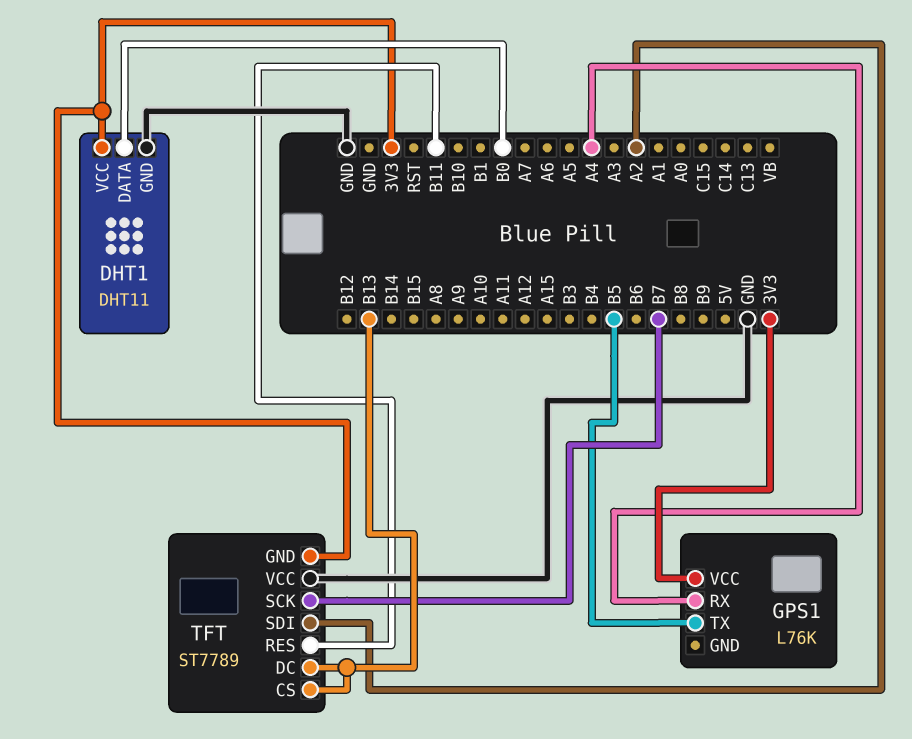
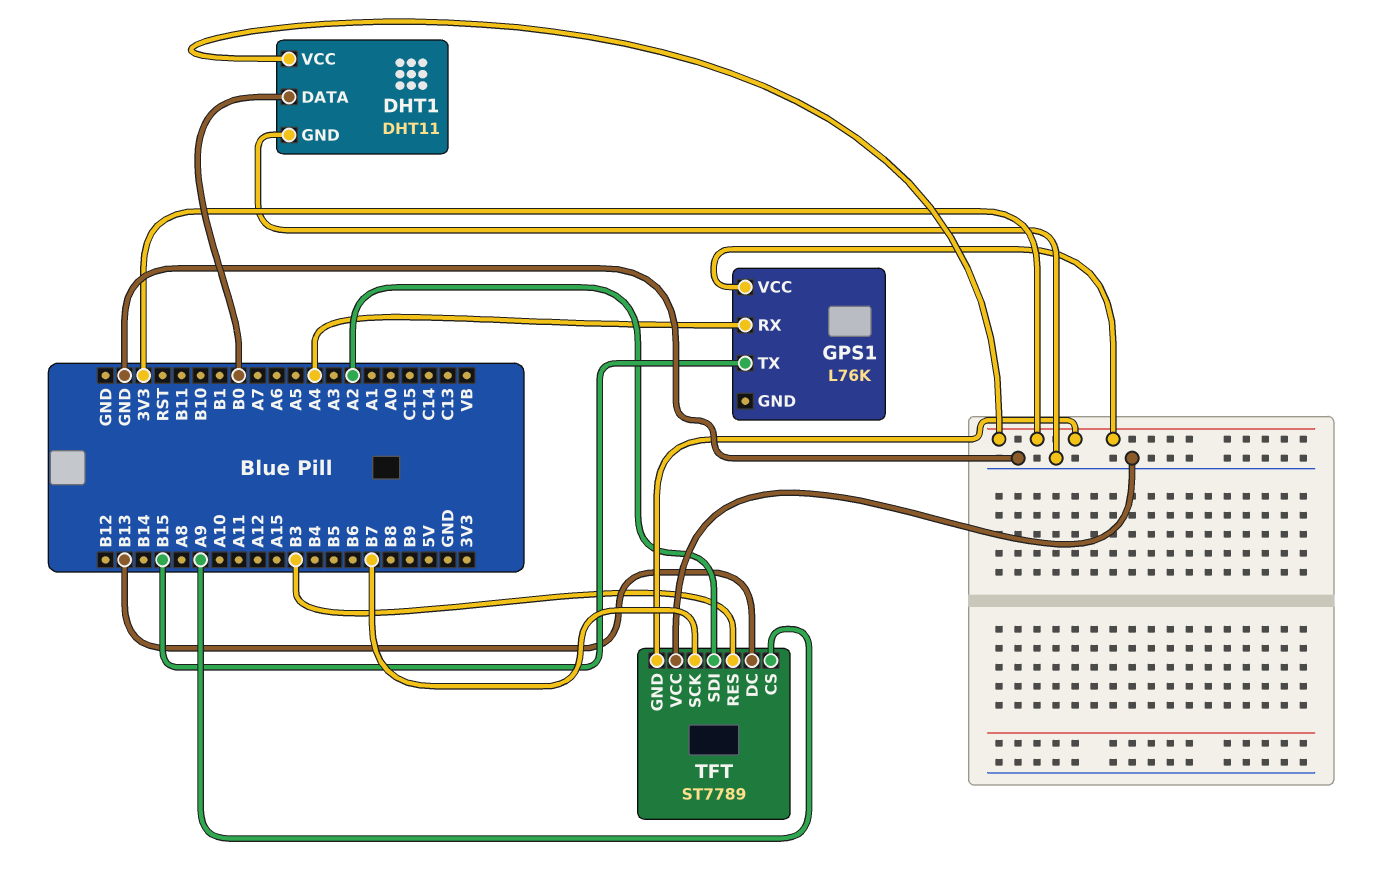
GPS1 pin TX: B5 -> B15
TFT pin CS: B13 -> A9
TFT pin RES: B11 -> B3

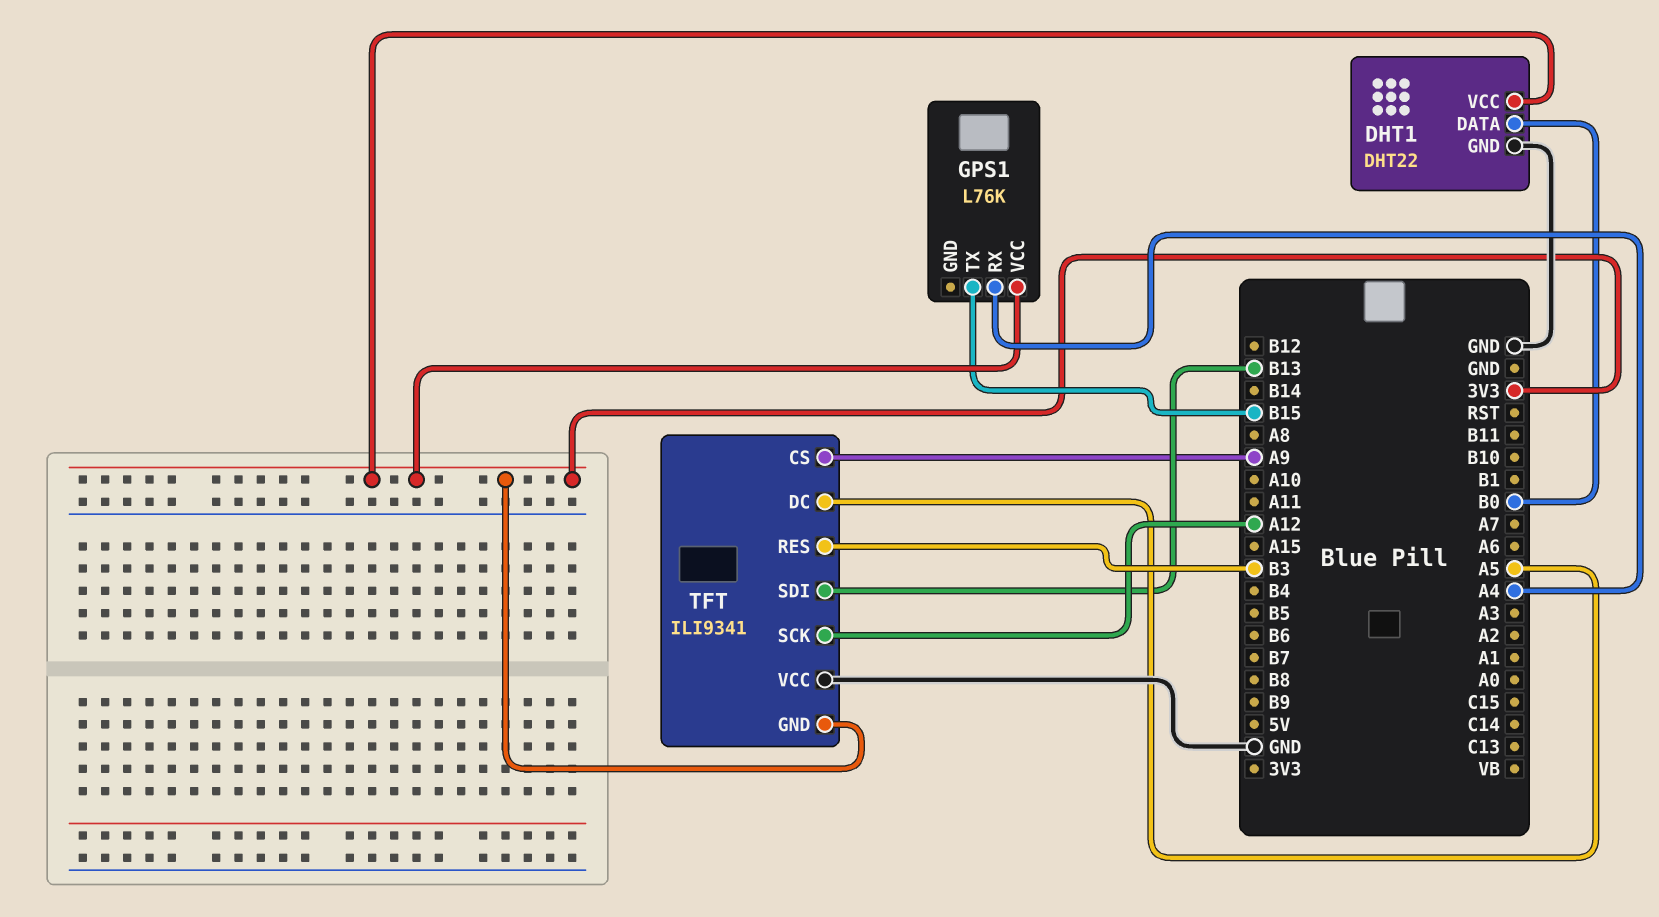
DHT1: DHT11 -> DHT22
TFT: ST7789 -> ILI9341
TFT pin DC: B13 -> A5
TFT pin SCK: B7 -> A12
TFT pin SDI: A2 -> B13

